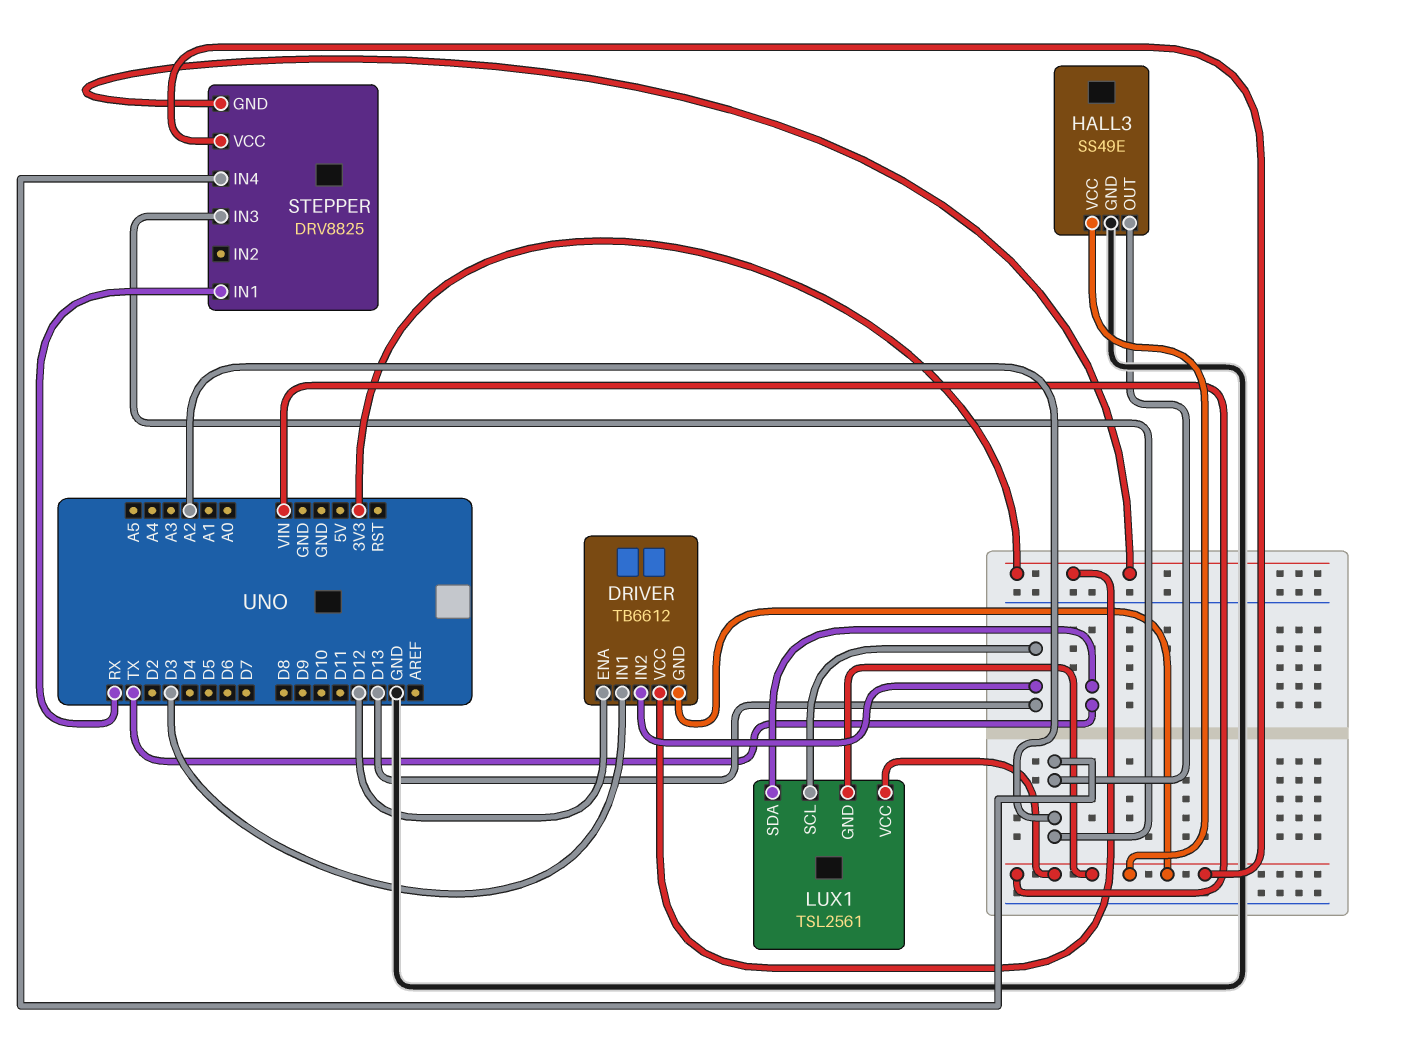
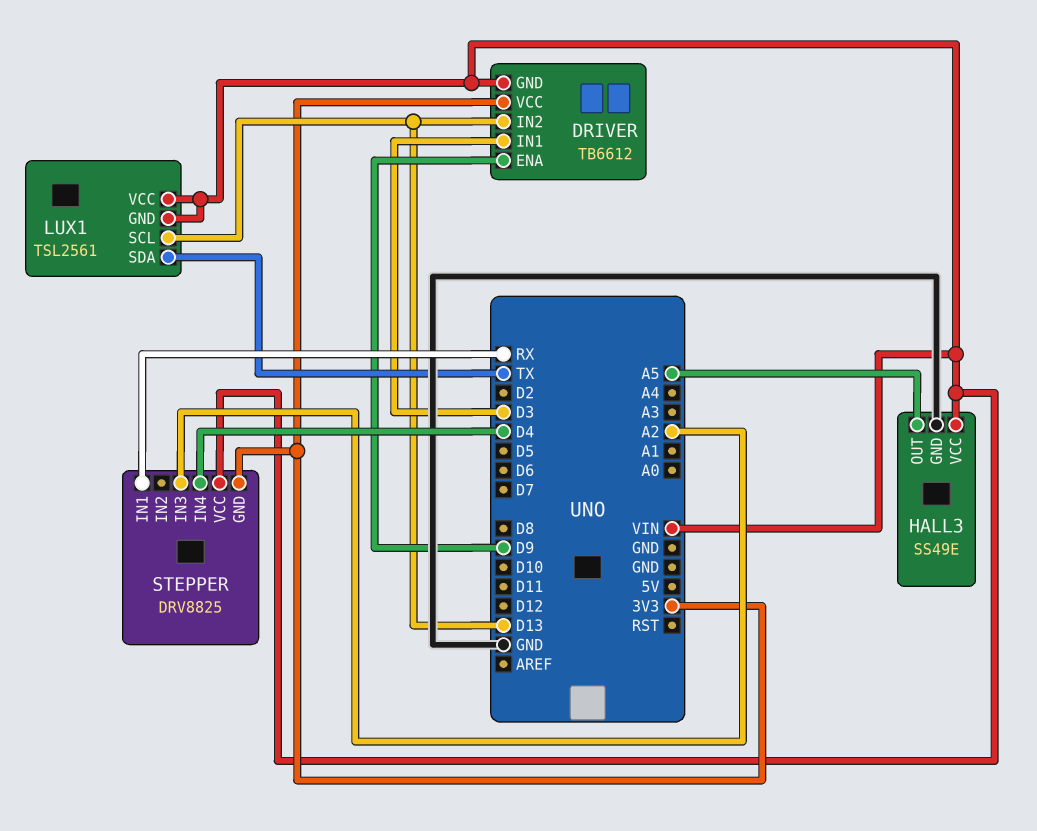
DRIVER pin ENA: D12 -> D9
HALL3 pin OUT: A2 -> A5
STEPPER pin IN4: A2 -> D4

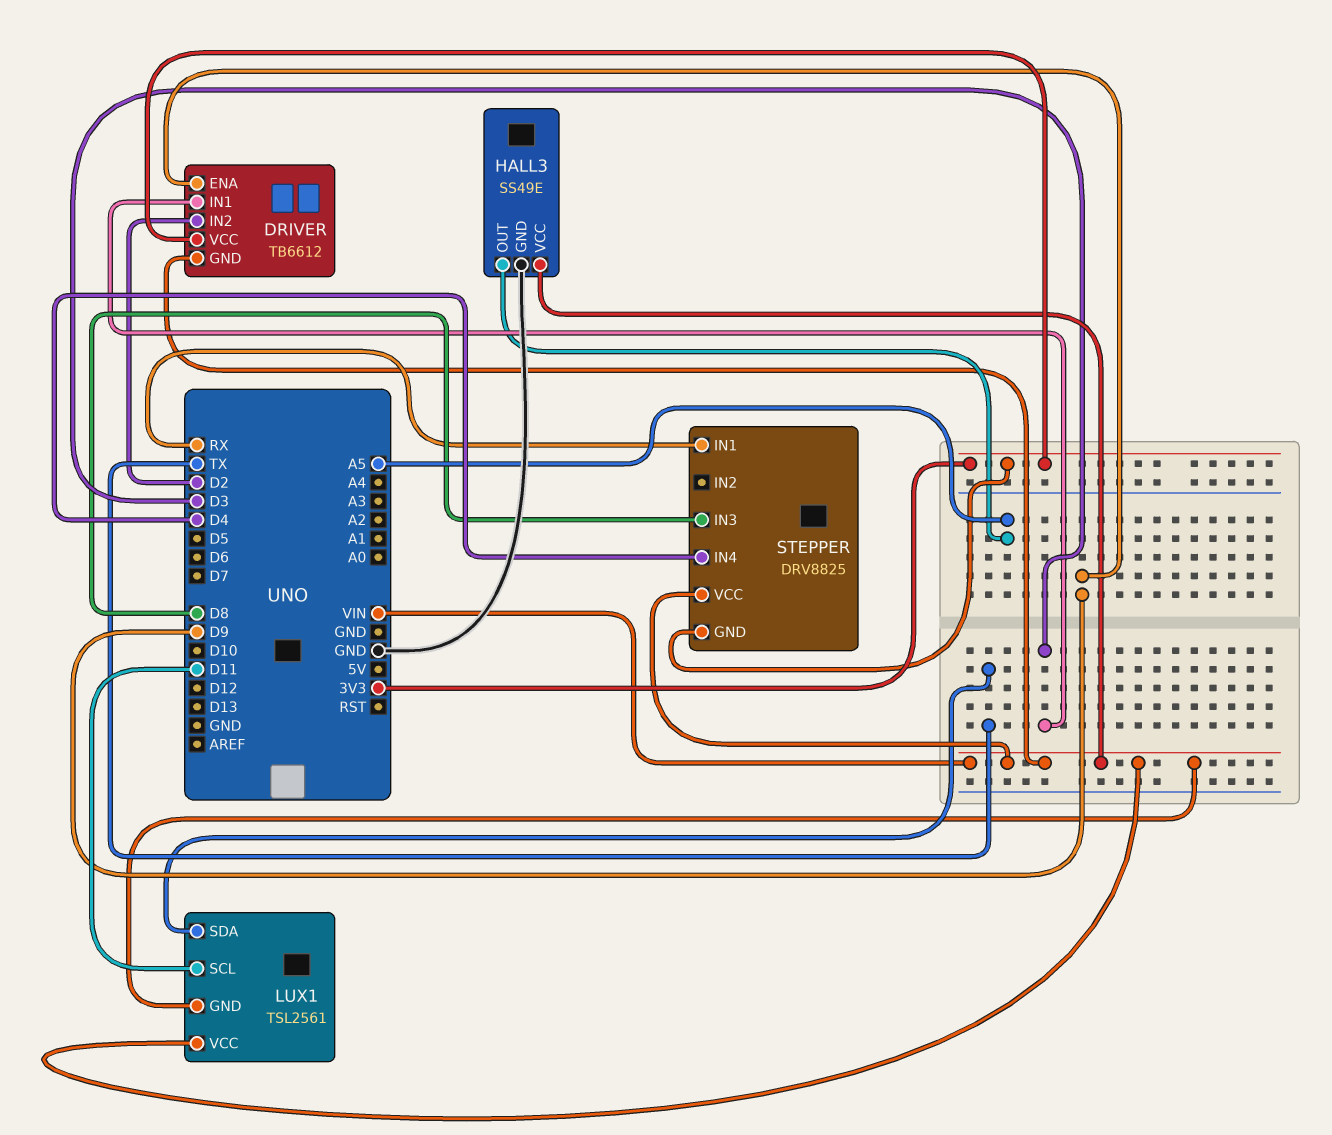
DRIVER pin IN2: D13 -> D2
LUX1 pin SCL: D13 -> D11
STEPPER pin IN3: A2 -> D8

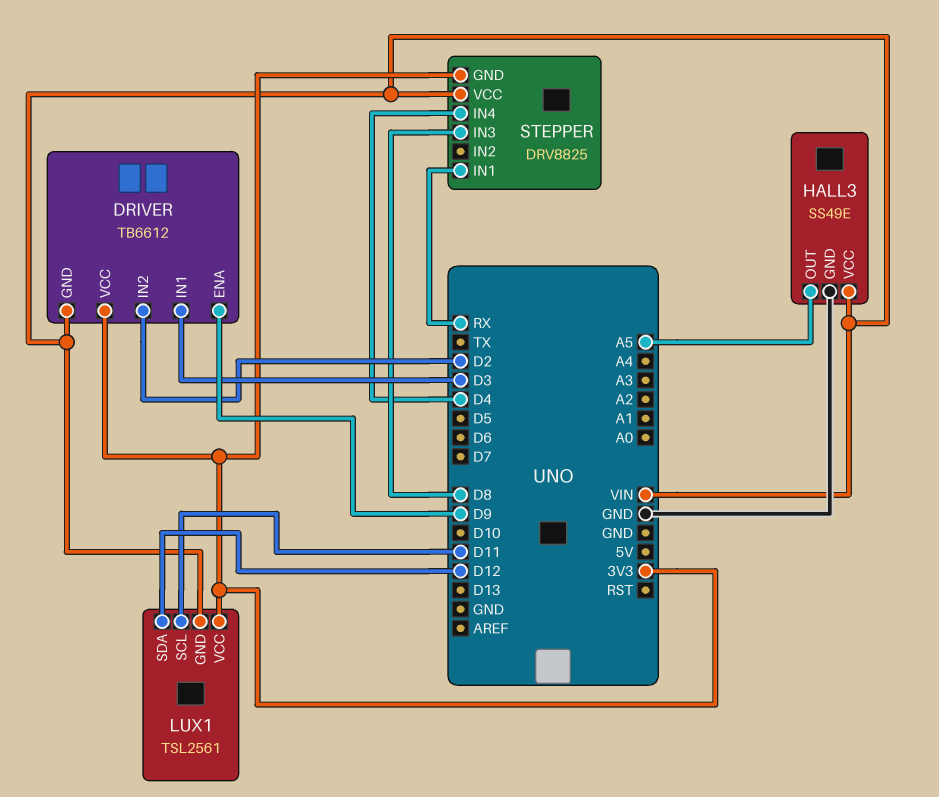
LUX1 pin SDA: TX -> D12
LUX1 pin VCC: VIN -> 3V3

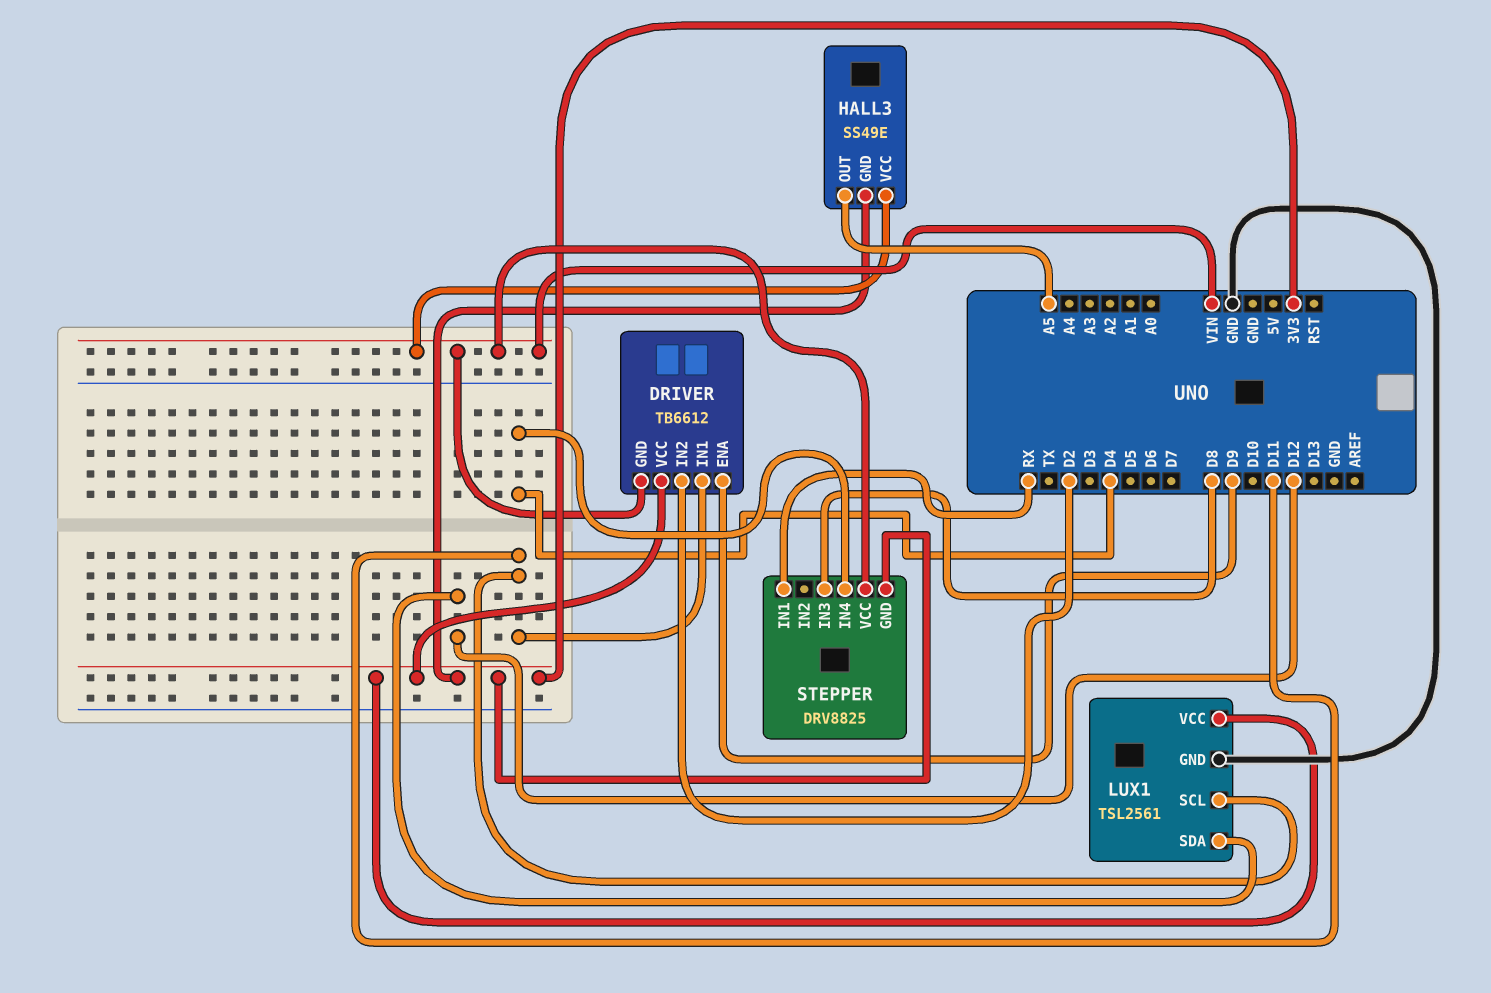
DRIVER pin IN1: D3 -> D11
HALL3 pin GND: GND -> 3V3
LUX1 pin GND: VIN -> GND

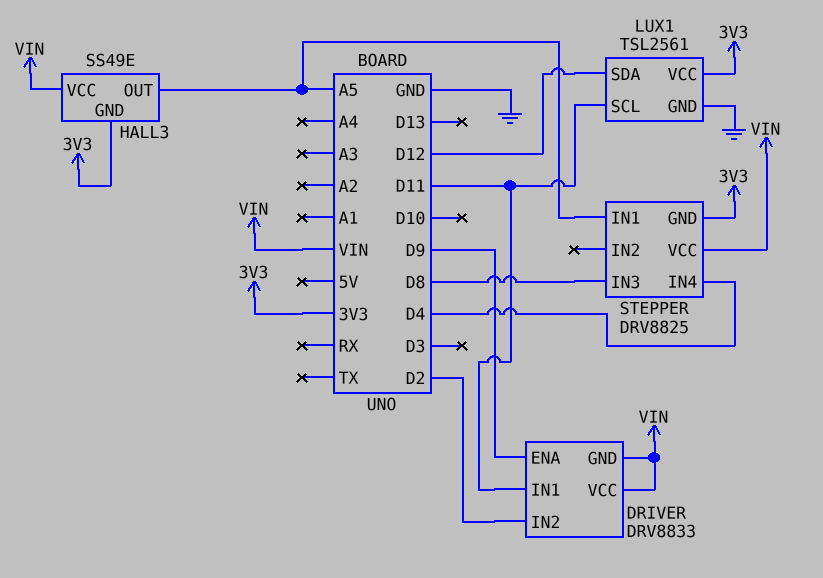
DRIVER: TB6612 -> DRV8833
DRIVER pin VCC: 3V3 -> VIN
STEPPER pin IN1: RX -> A5

